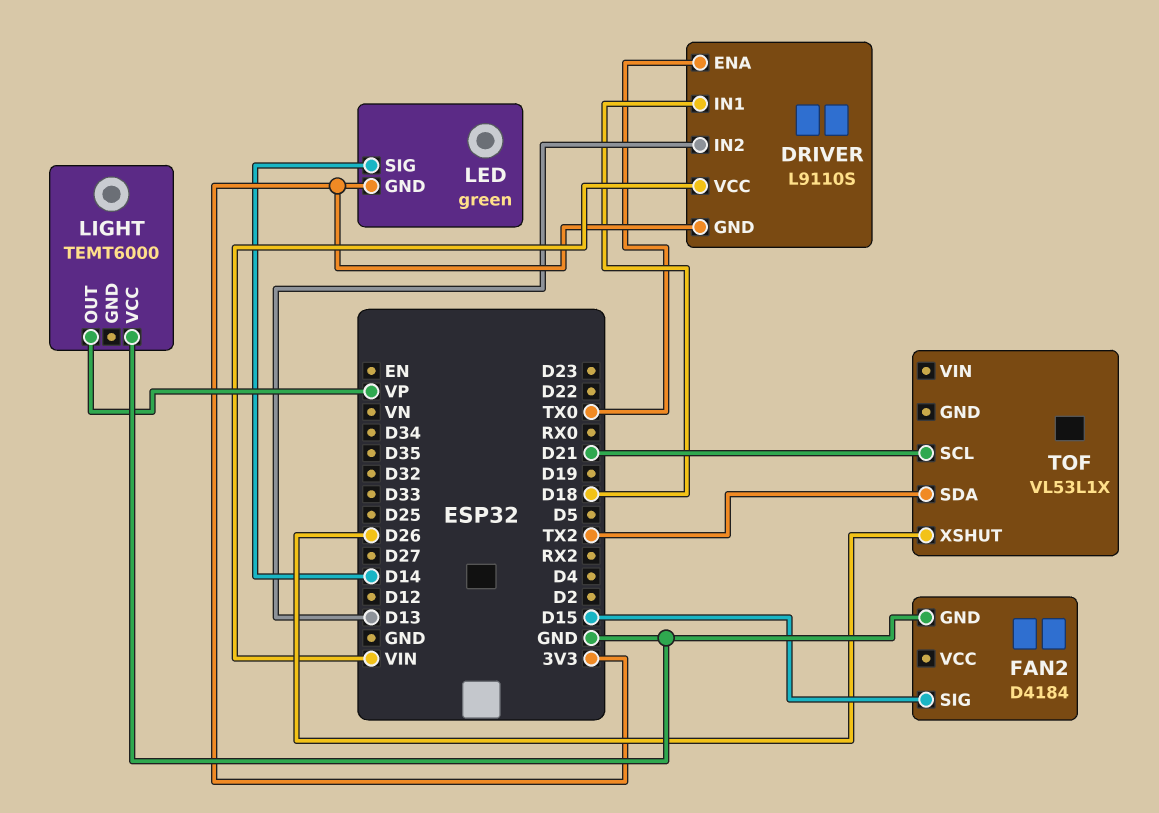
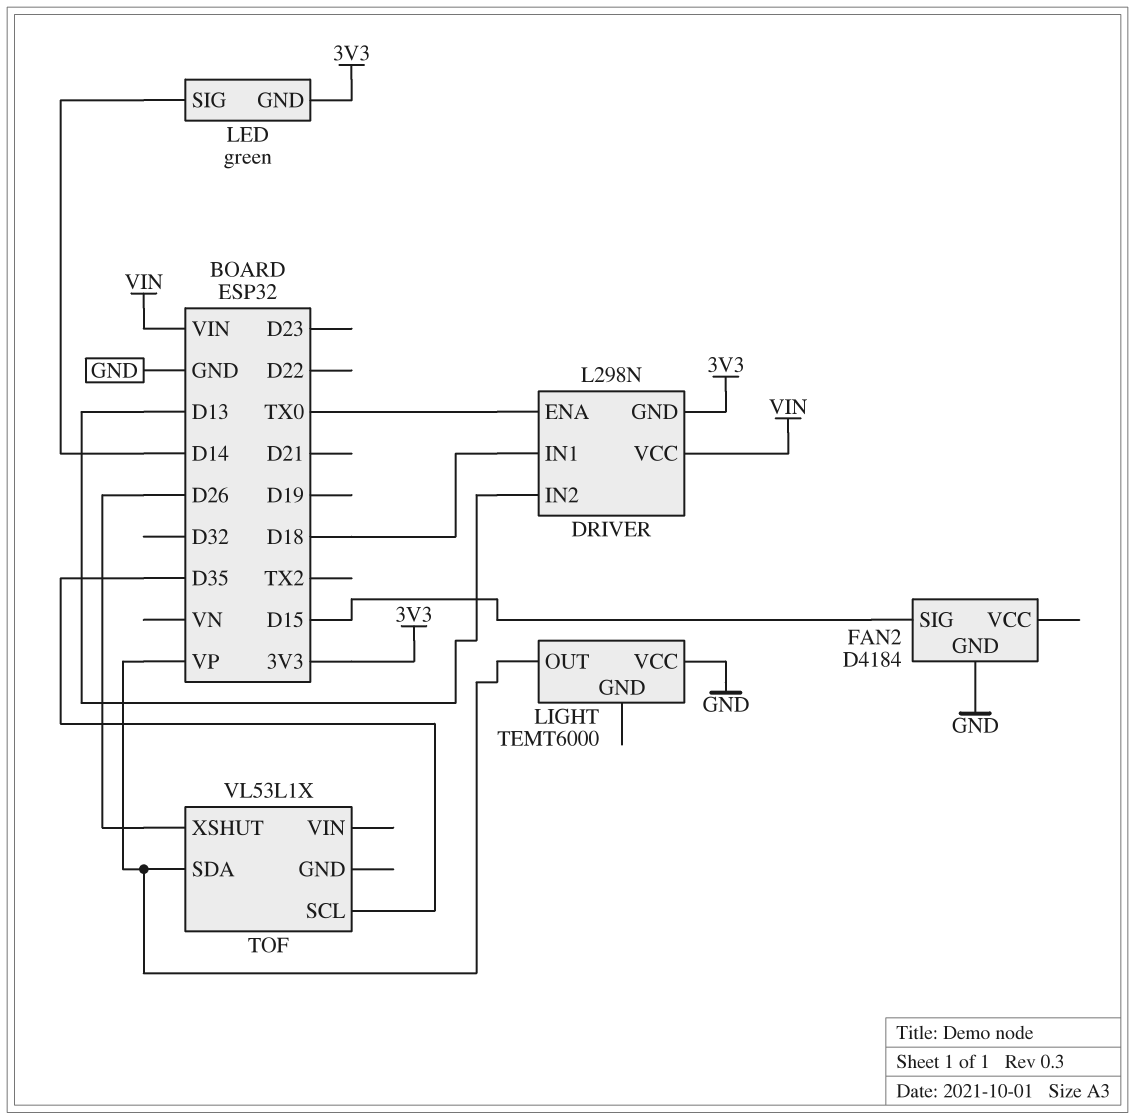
DRIVER: L9110S -> L298N
TOF pin SCL: D21 -> D35
TOF pin SDA: TX2 -> VP

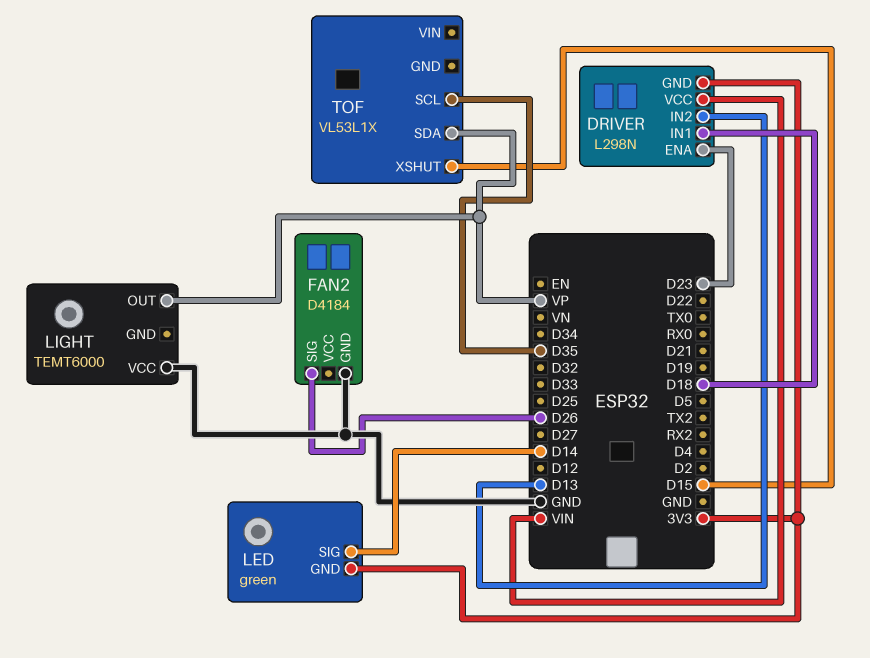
DRIVER pin ENA: TX0 -> D23
FAN2 pin SIG: D15 -> D26
TOF pin XSHUT: D26 -> D15

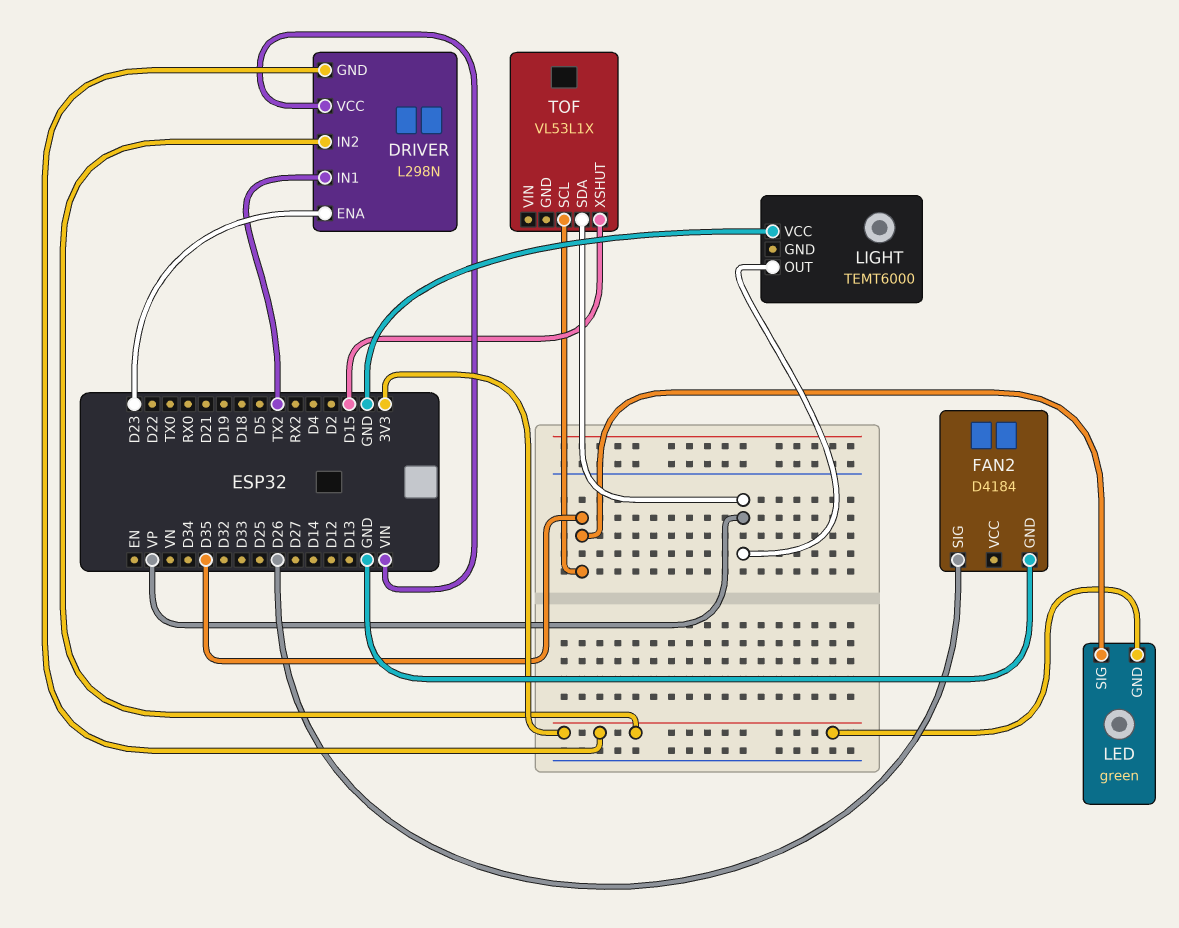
DRIVER pin IN1: D18 -> TX2
DRIVER pin IN2: D13 -> 3V3
LED pin SIG: D14 -> D35

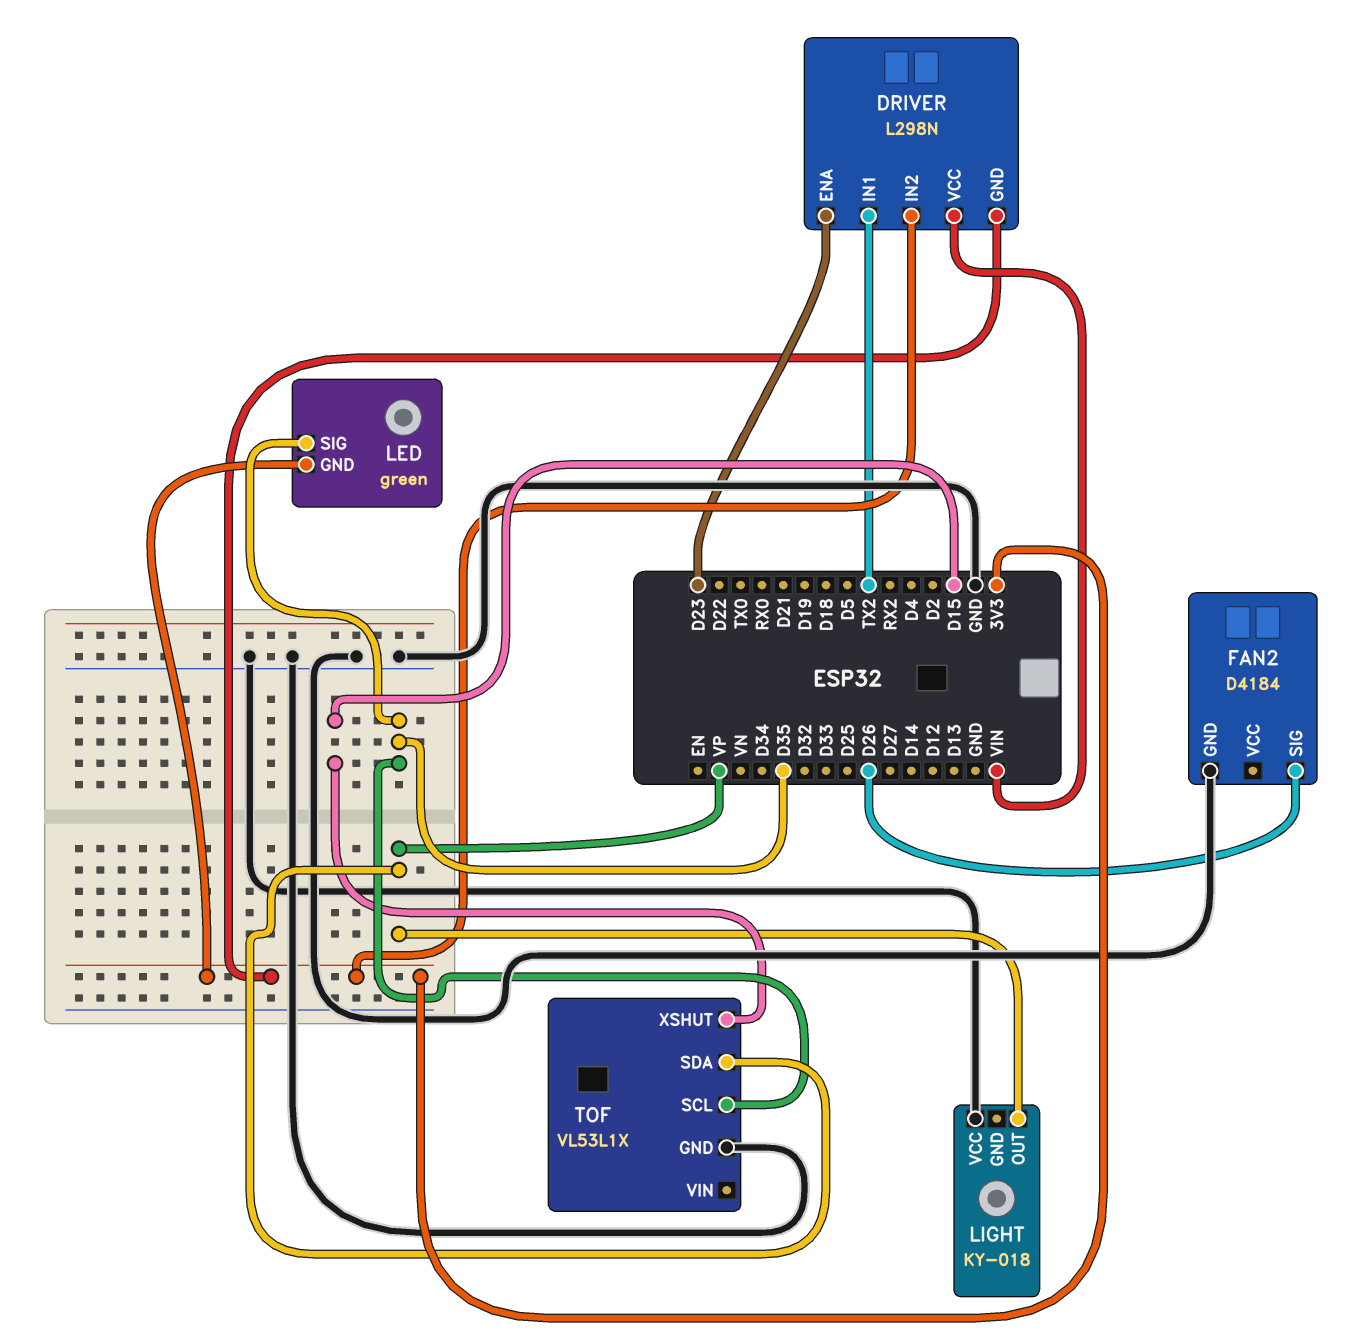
LIGHT: TEMT6000 -> KY-018
TOF pin GND: none -> GND

